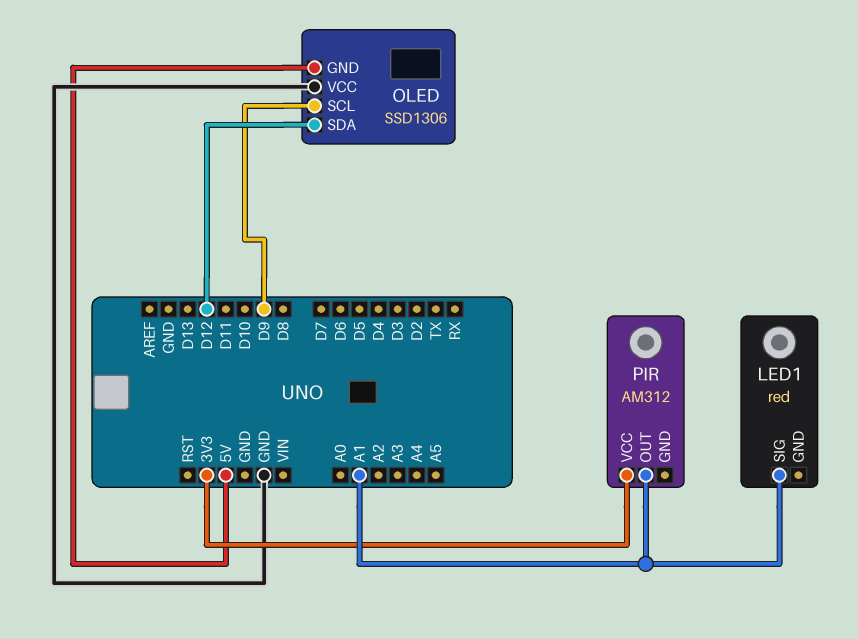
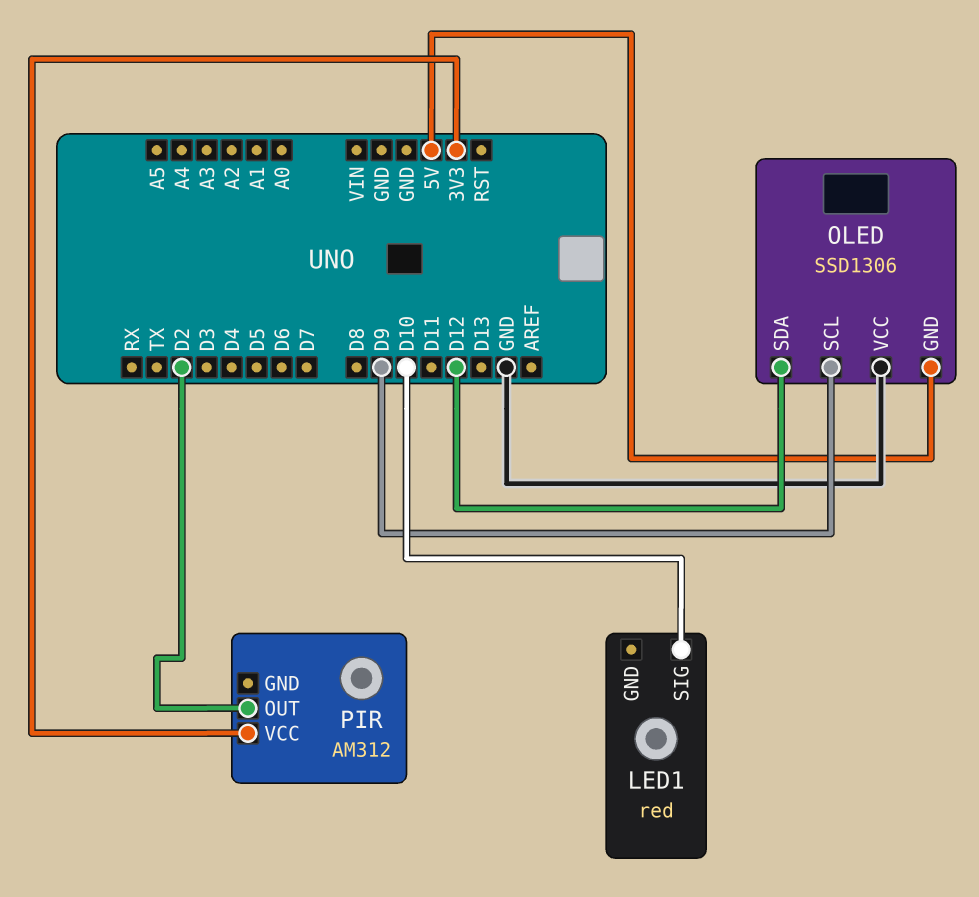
LED1 pin SIG: A1 -> D10
PIR pin OUT: A1 -> D2

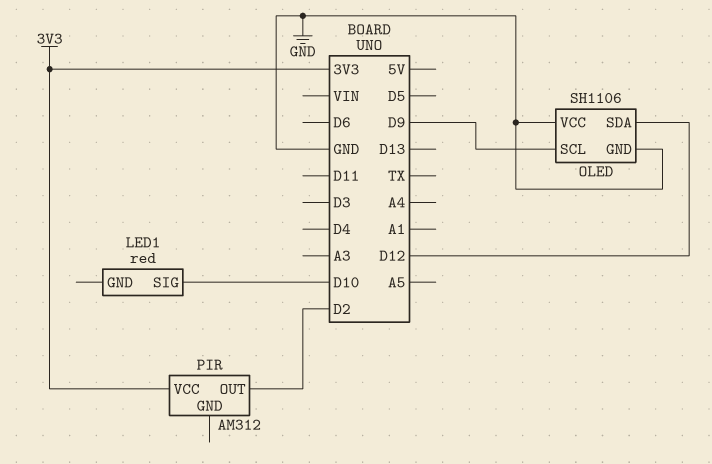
OLED: SSD1306 -> SH1106
OLED pin GND: 5V -> GND

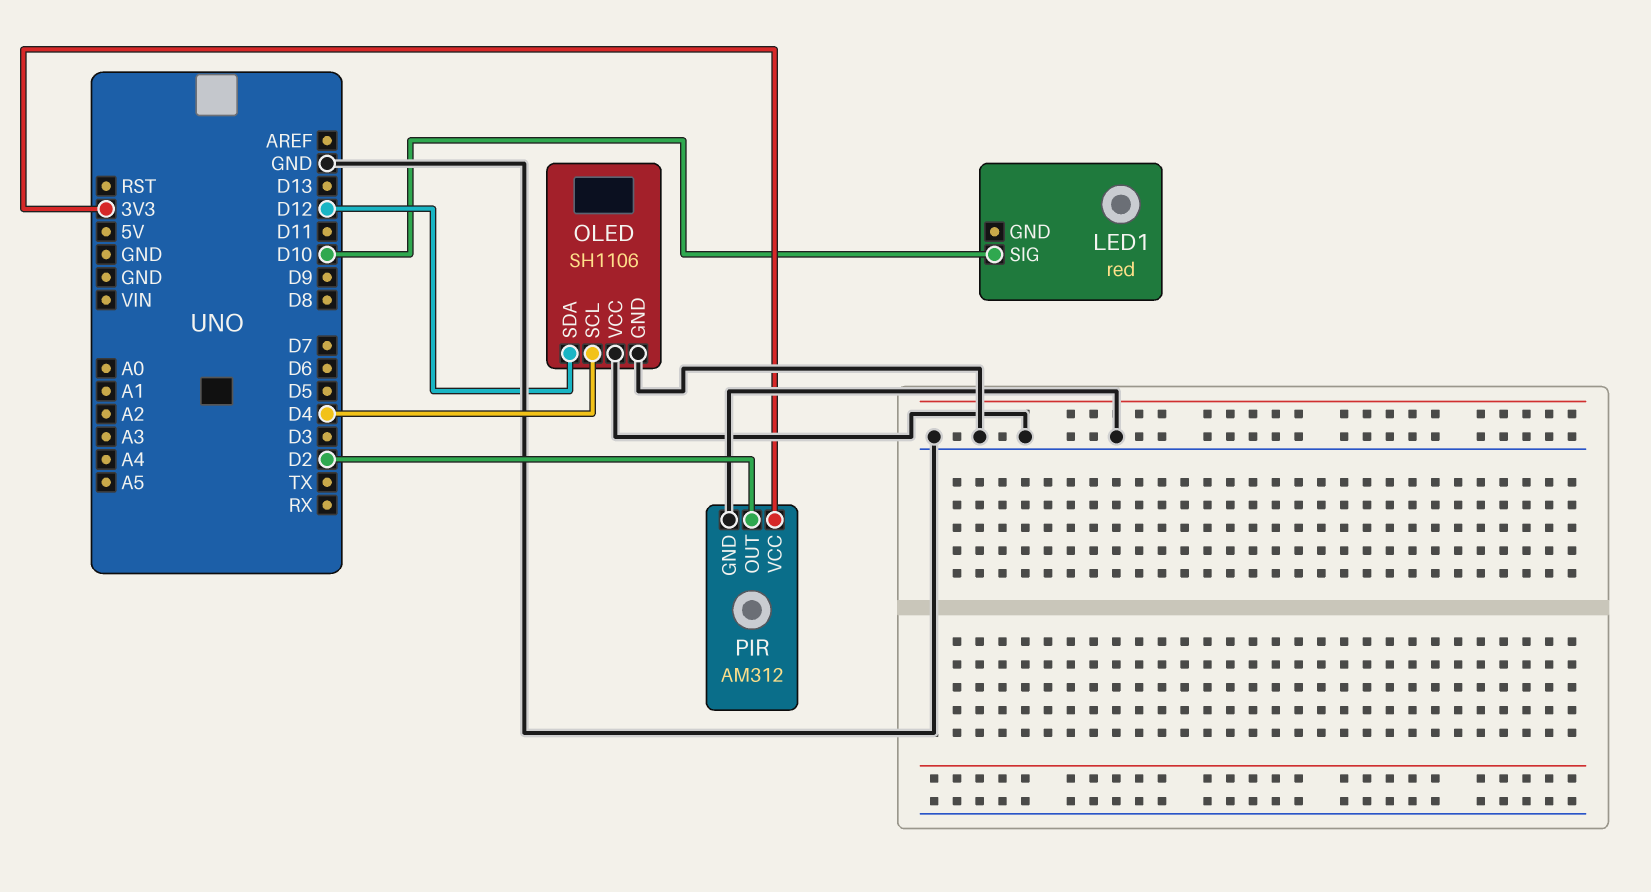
OLED pin SCL: D9 -> D4
PIR pin GND: none -> GND

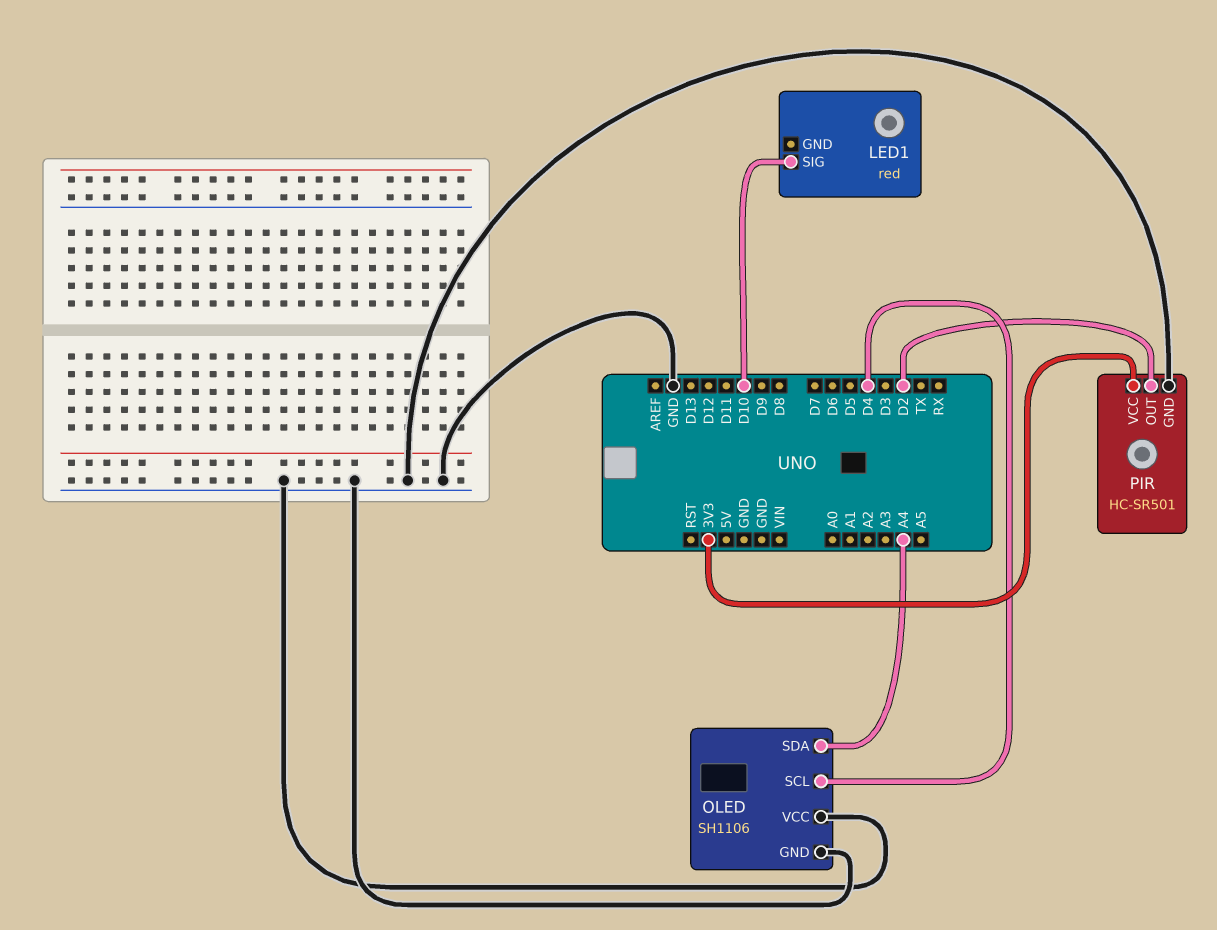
OLED pin SDA: D12 -> A4
PIR: AM312 -> HC-SR501

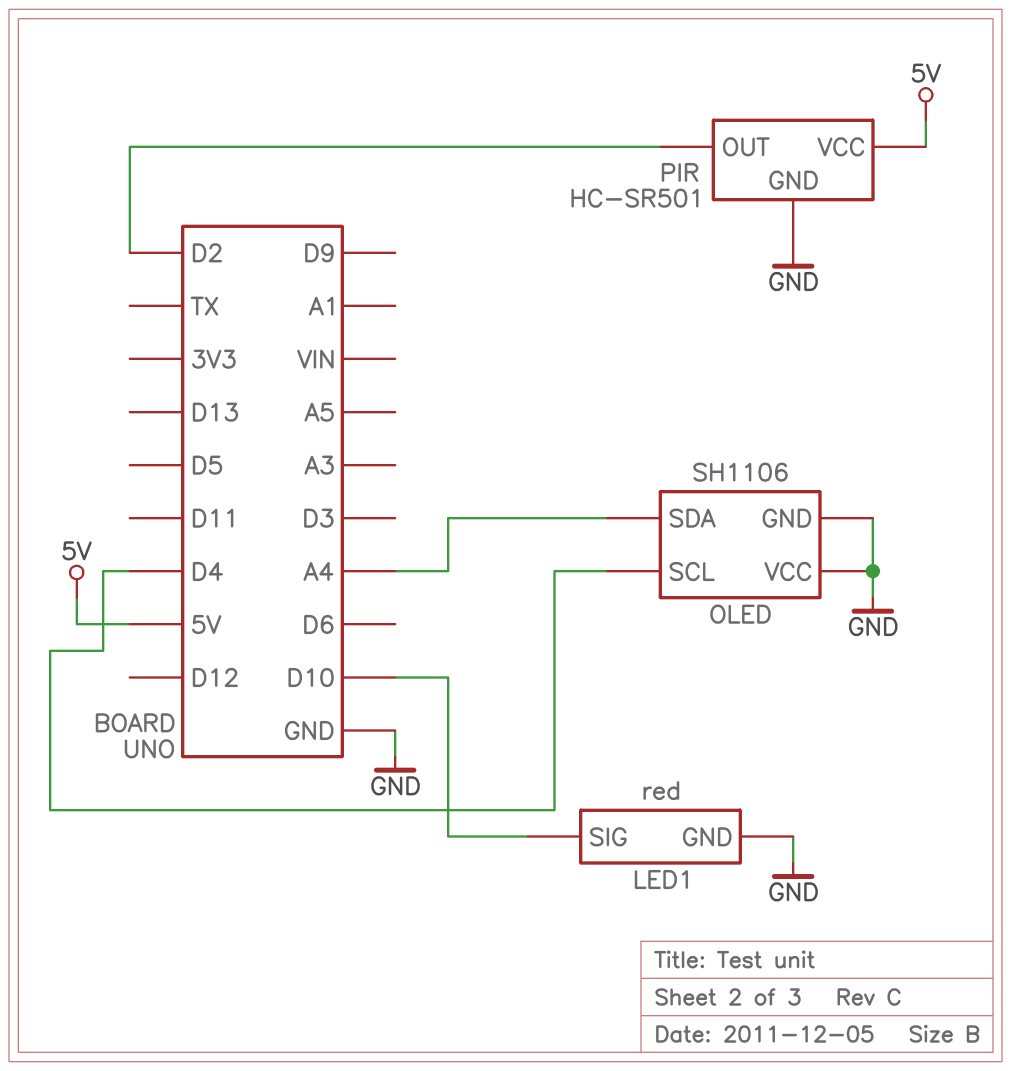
LED1 pin GND: none -> GND
PIR pin VCC: 3V3 -> 5V

